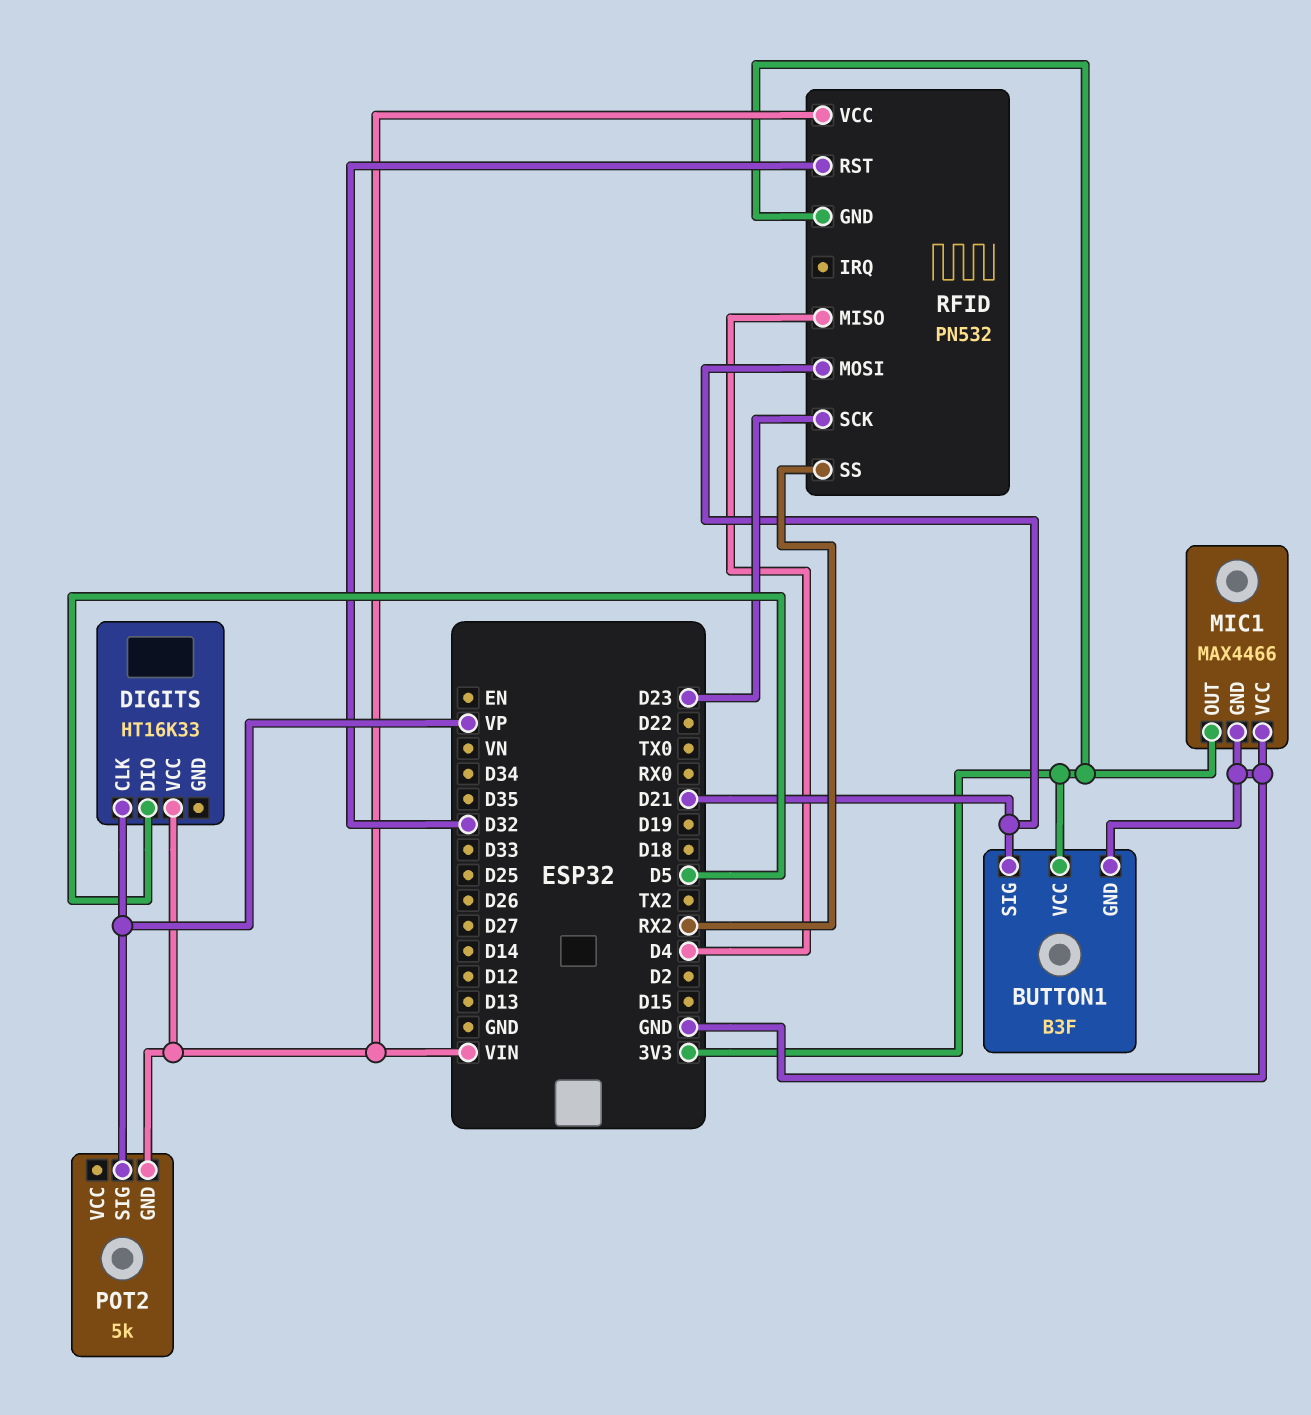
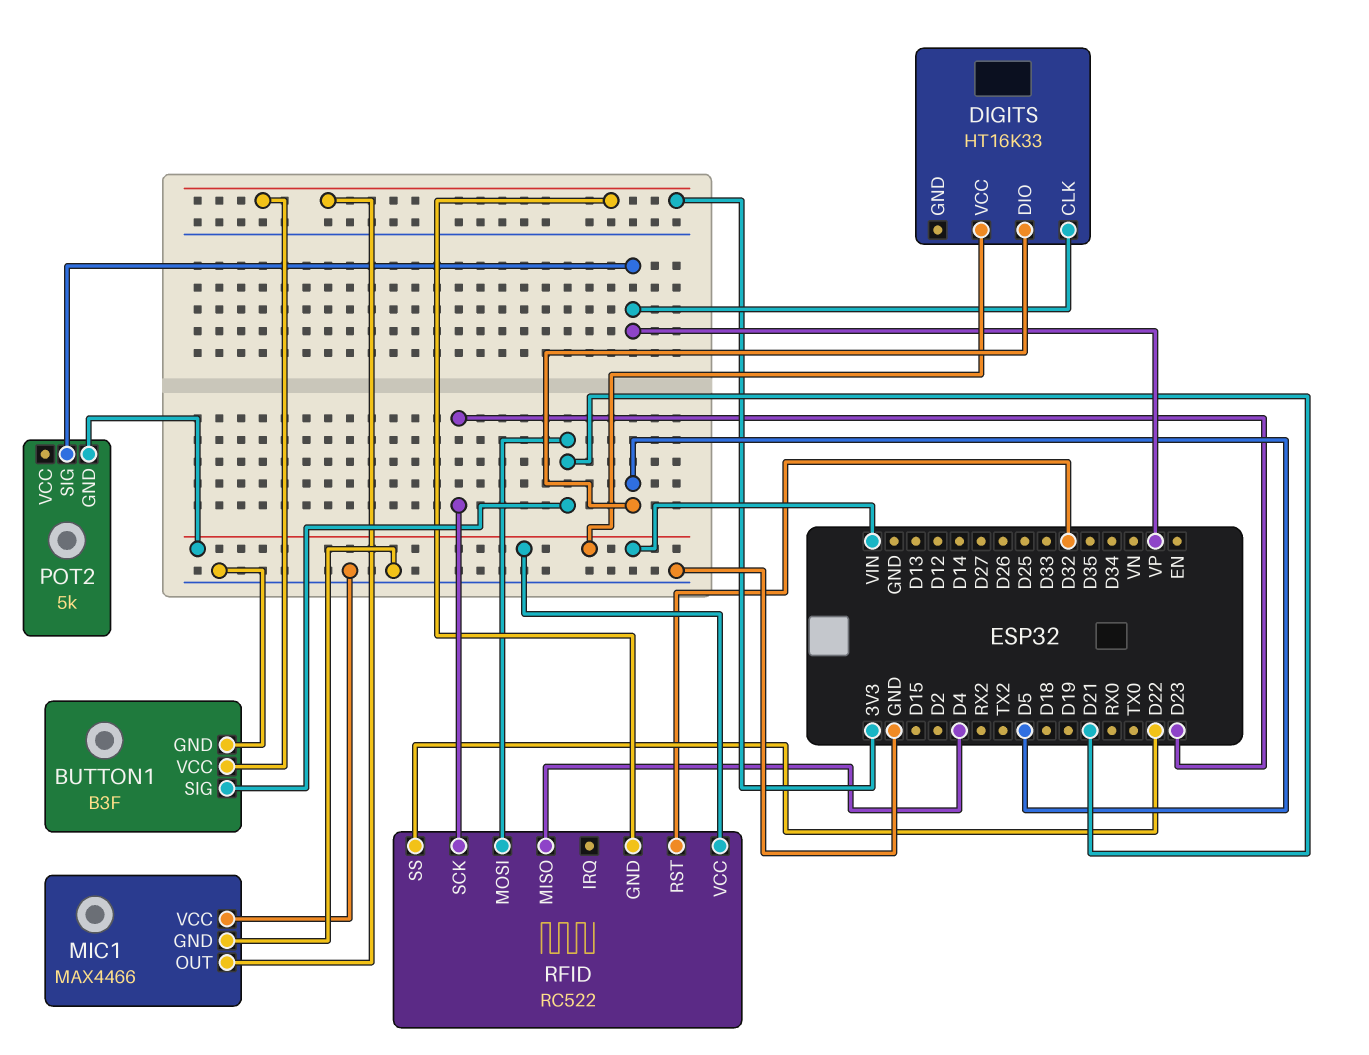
RFID: PN532 -> RC522
RFID pin SS: RX2 -> D22

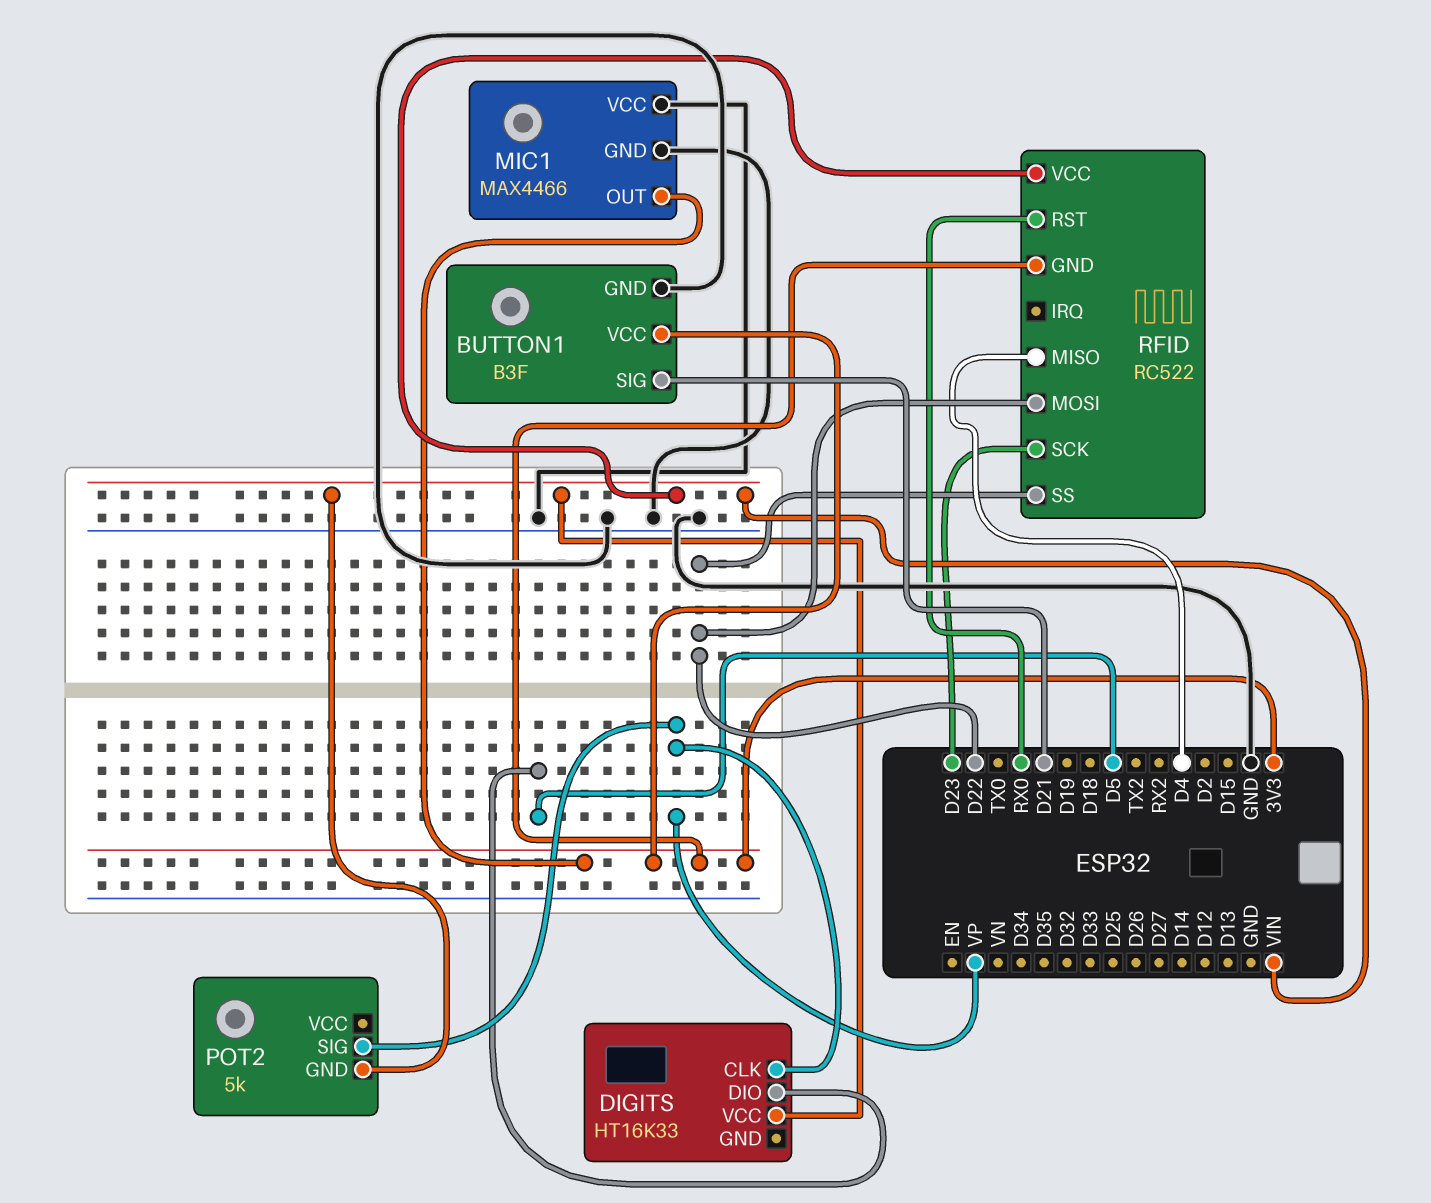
RFID pin MOSI: D21 -> D22
RFID pin RST: D32 -> RX0

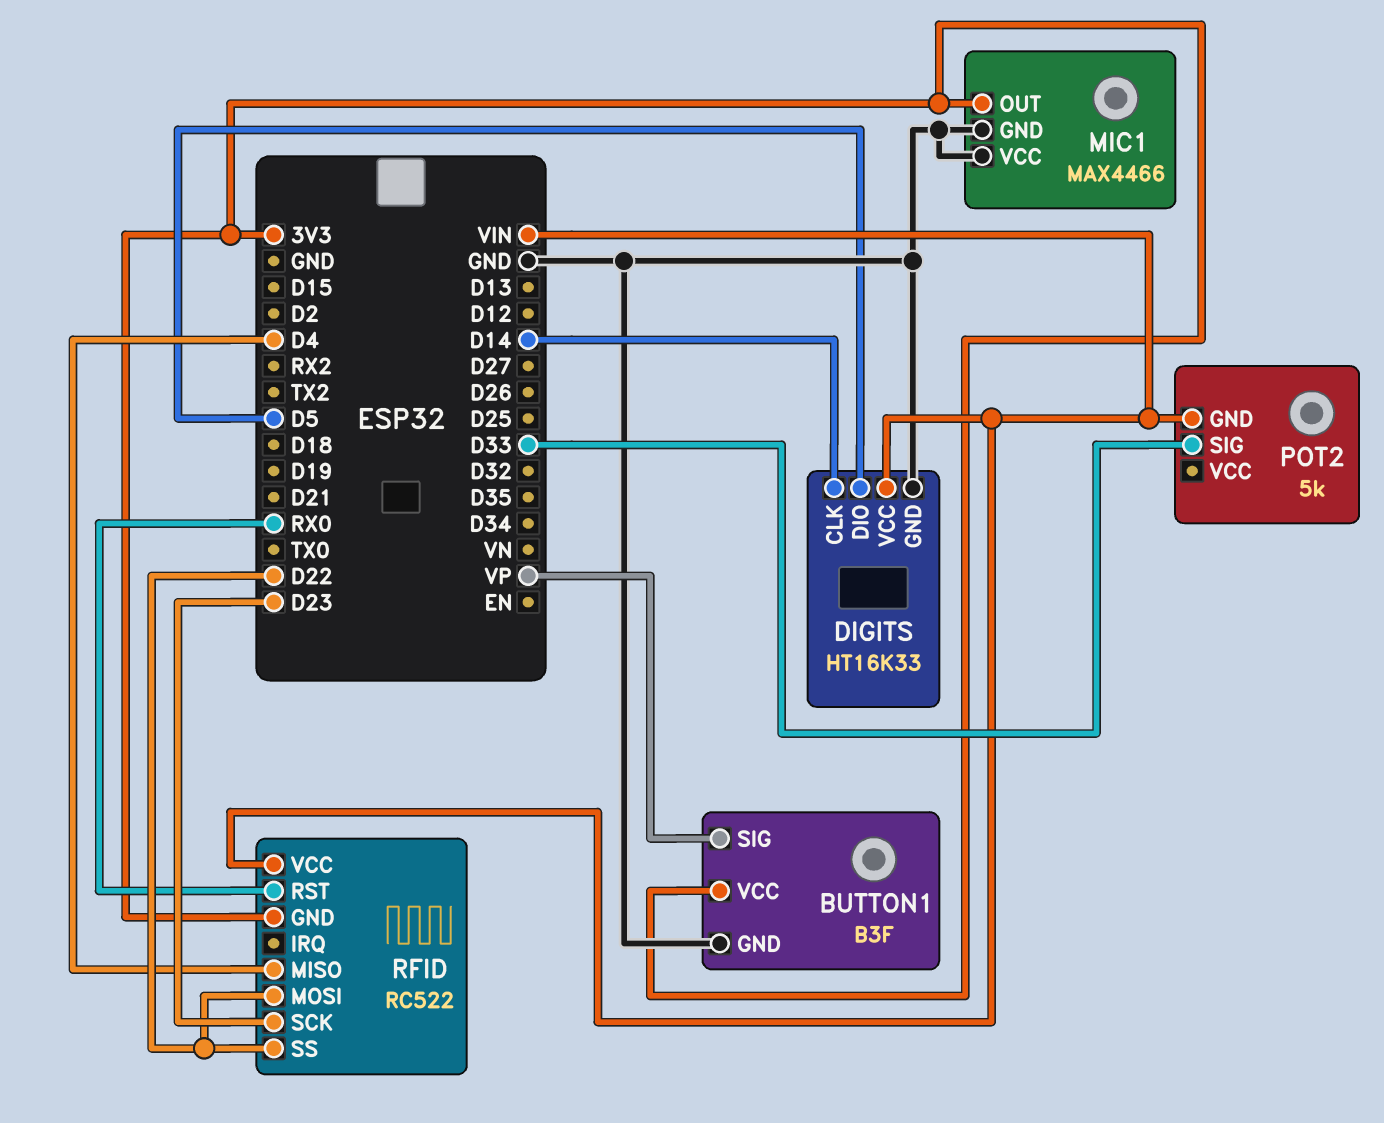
BUTTON1 pin SIG: D21 -> VP
DIGITS pin CLK: VP -> D14
DIGITS pin GND: none -> GND
POT2 pin SIG: VP -> D33

